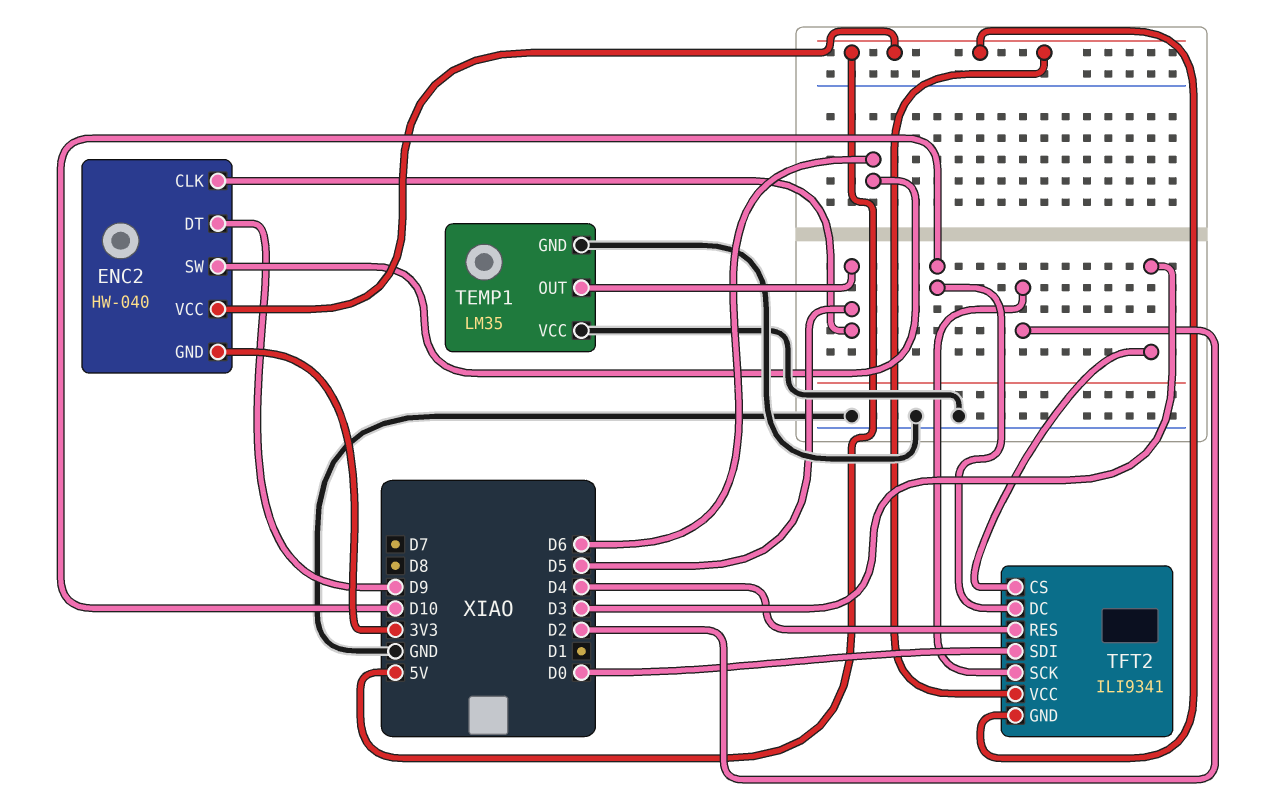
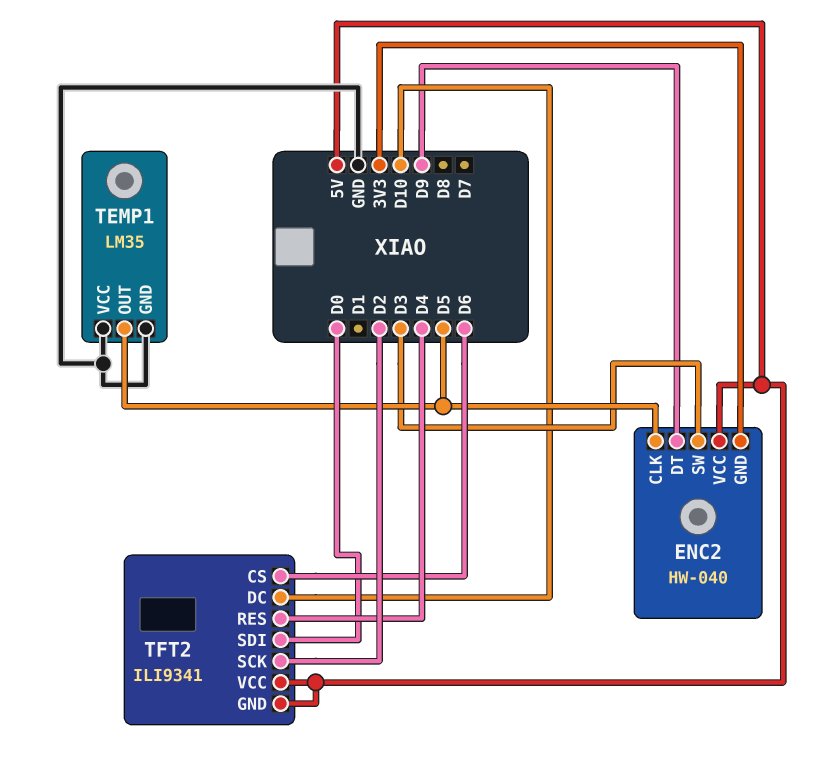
ENC2 pin SW: D6 -> D3
TFT2 pin CS: D3 -> D6

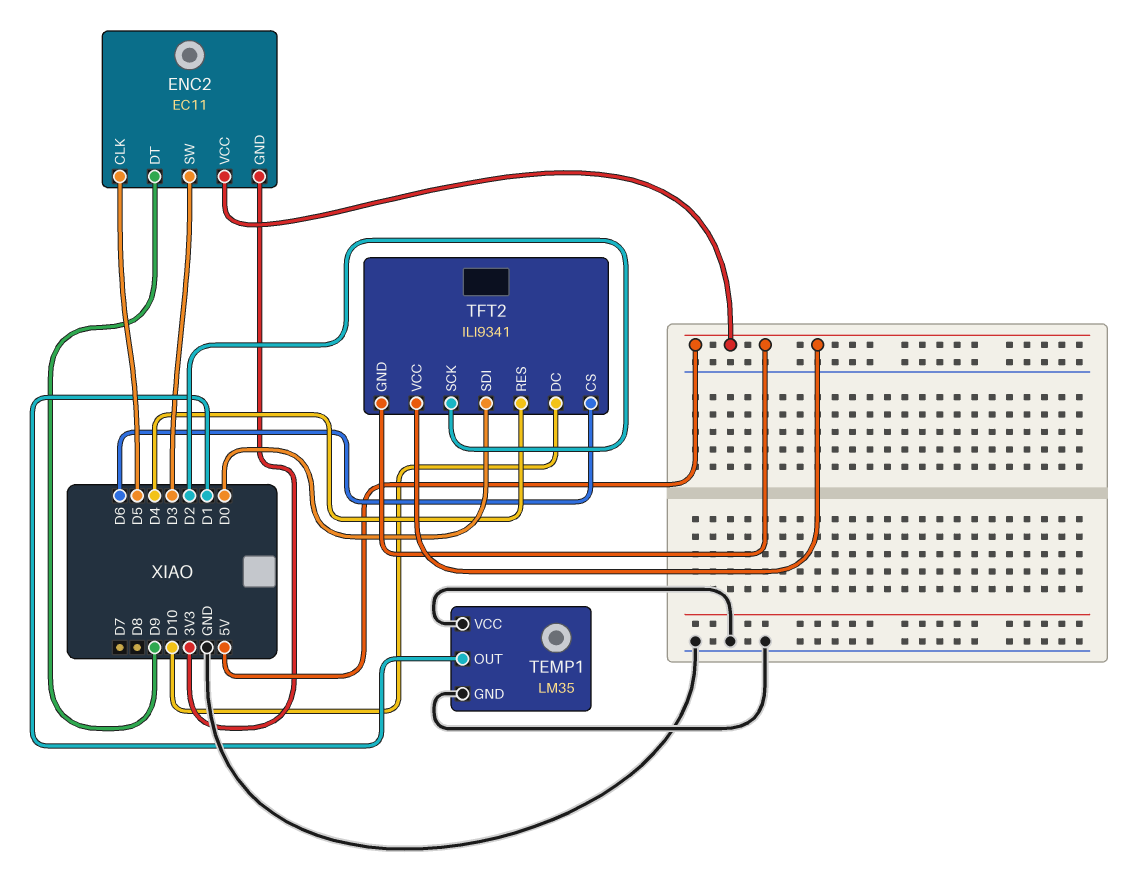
ENC2: HW-040 -> EC11
TEMP1 pin OUT: D5 -> D1

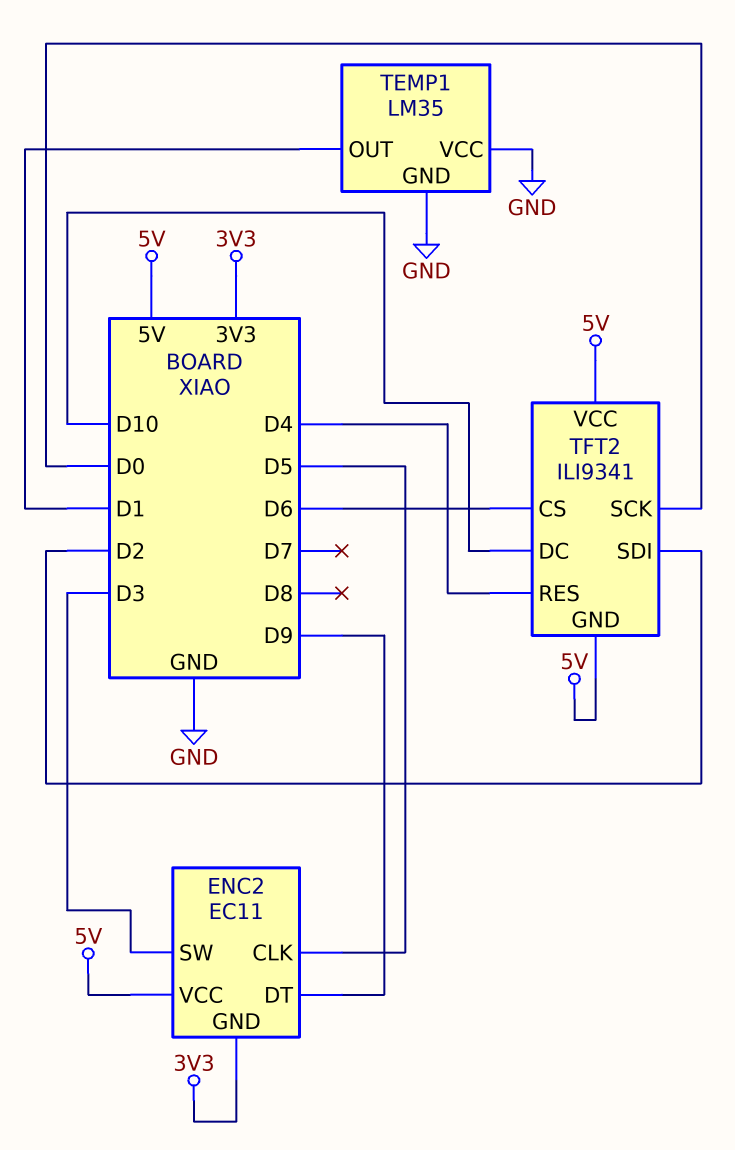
TFT2 pin SCK: D2 -> D0
TFT2 pin SDI: D0 -> D2

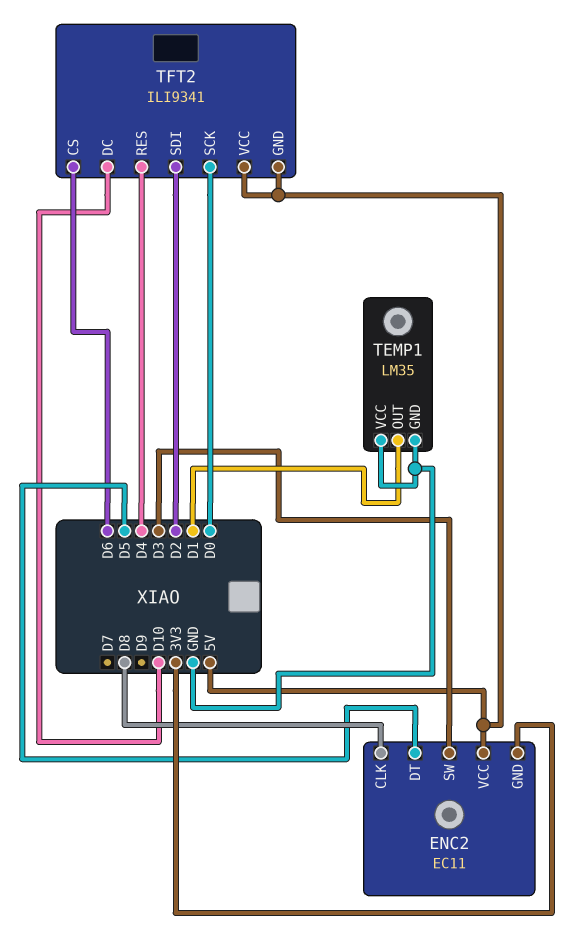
ENC2 pin CLK: D5 -> D8
ENC2 pin DT: D9 -> D5

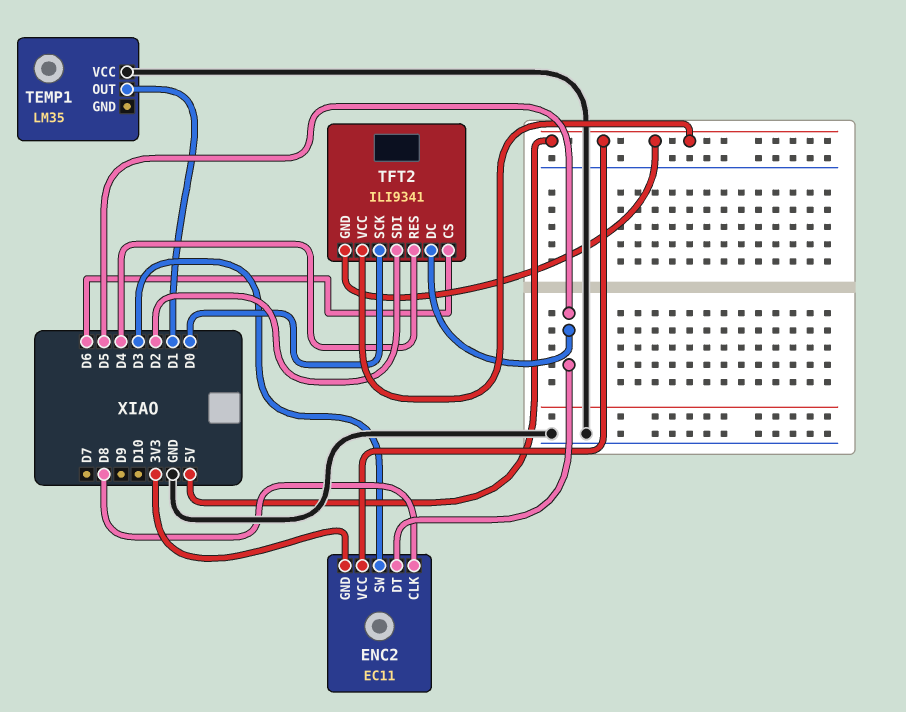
TEMP1 pin GND: GND -> none
TFT2 pin DC: D10 -> D5

